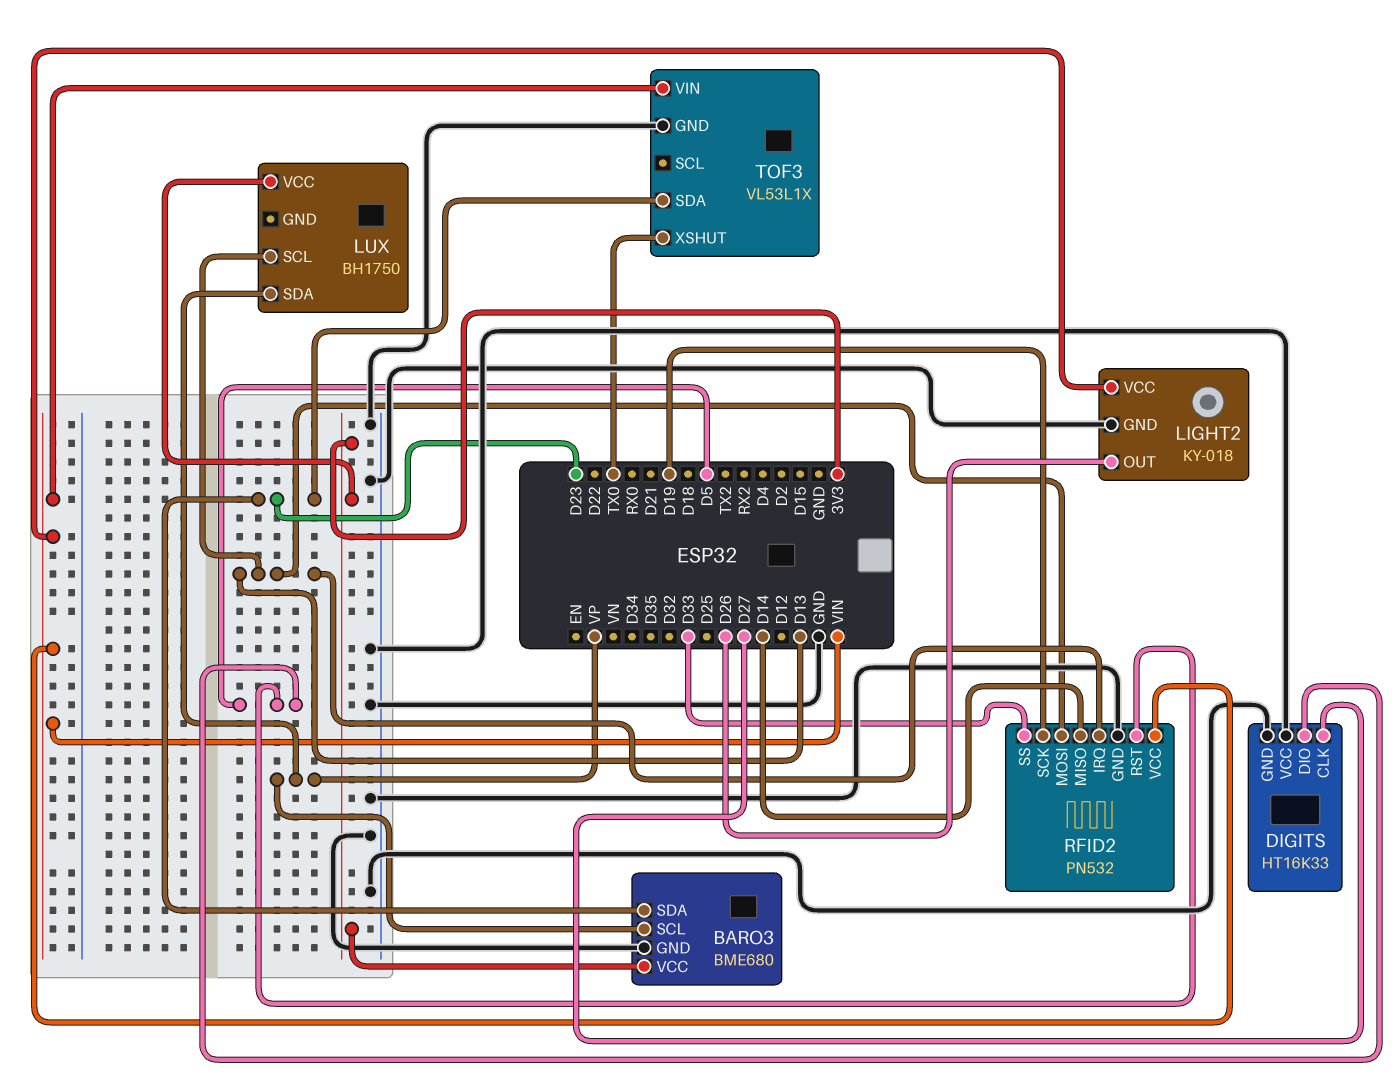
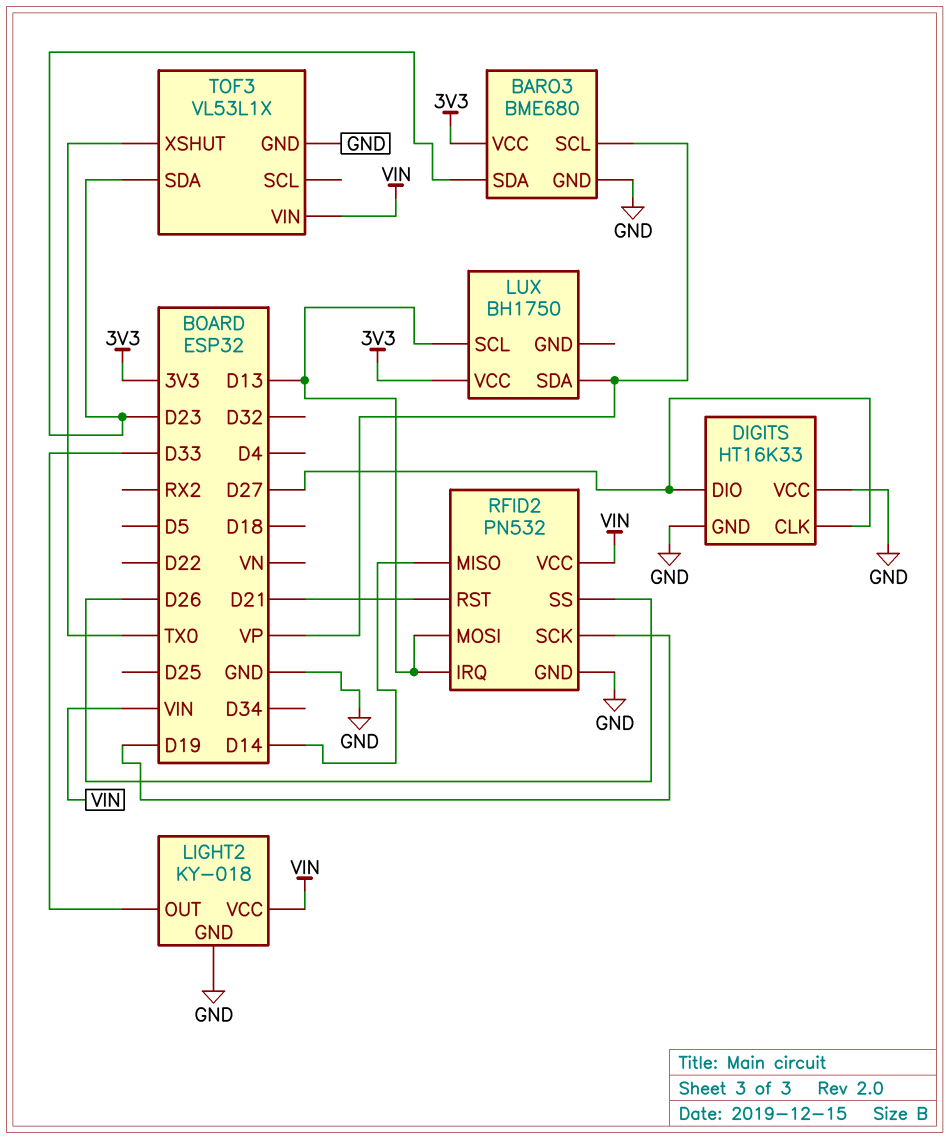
DIGITS pin DIO: D5 -> D27
LIGHT2 pin OUT: D26 -> D33
RFID2 pin RST: D5 -> D21
RFID2 pin SS: D33 -> D26

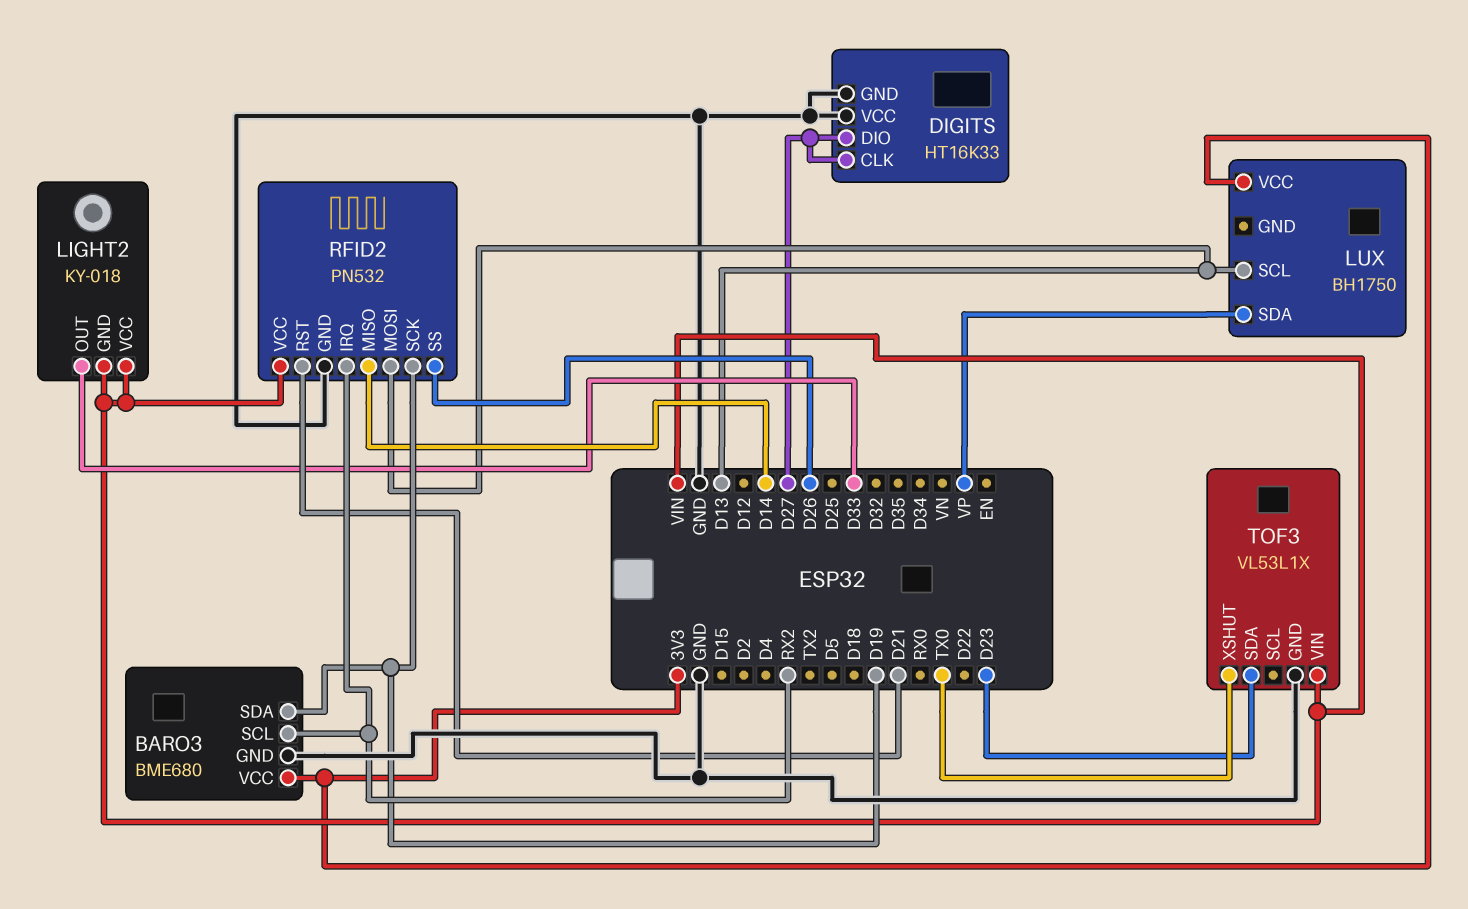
BARO3 pin SCL: VP -> RX2
BARO3 pin SDA: D23 -> D19
LIGHT2 pin GND: GND -> VIN
RFID2 pin IRQ: D13 -> RX2

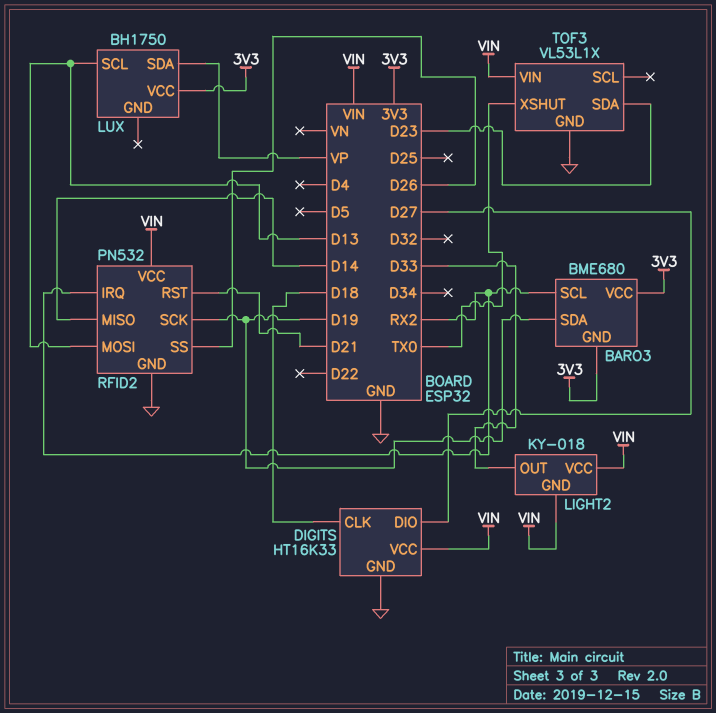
BARO3 pin GND: GND -> 3V3
DIGITS pin CLK: D27 -> D18
DIGITS pin VCC: GND -> VIN

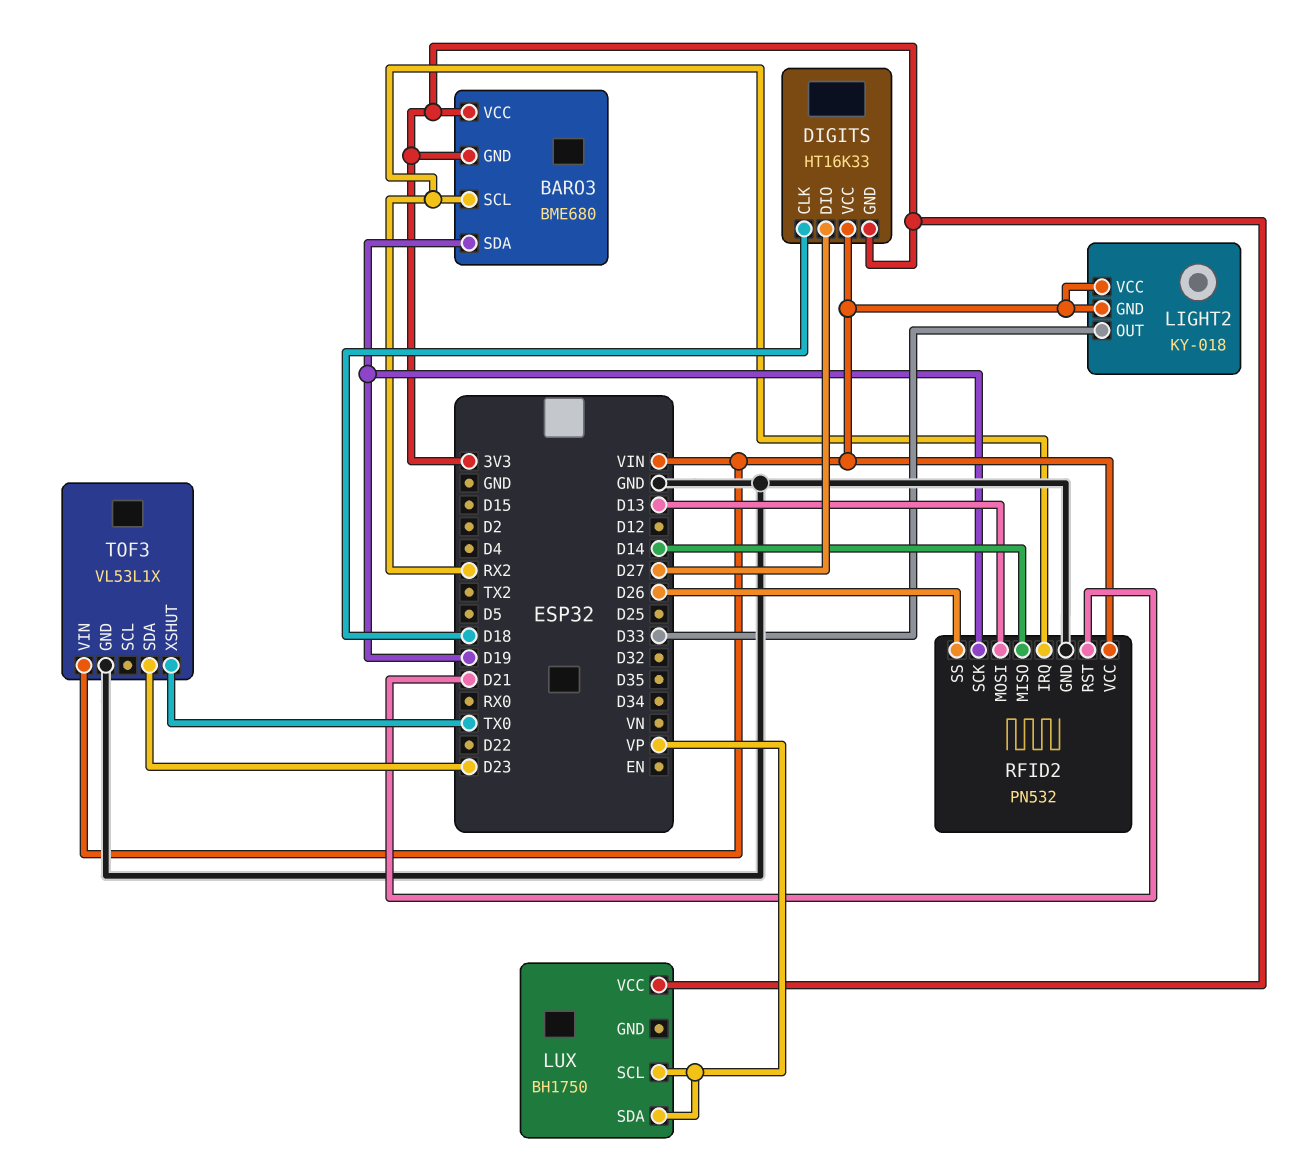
DIGITS pin GND: GND -> 3V3
LUX pin SCL: D13 -> VP

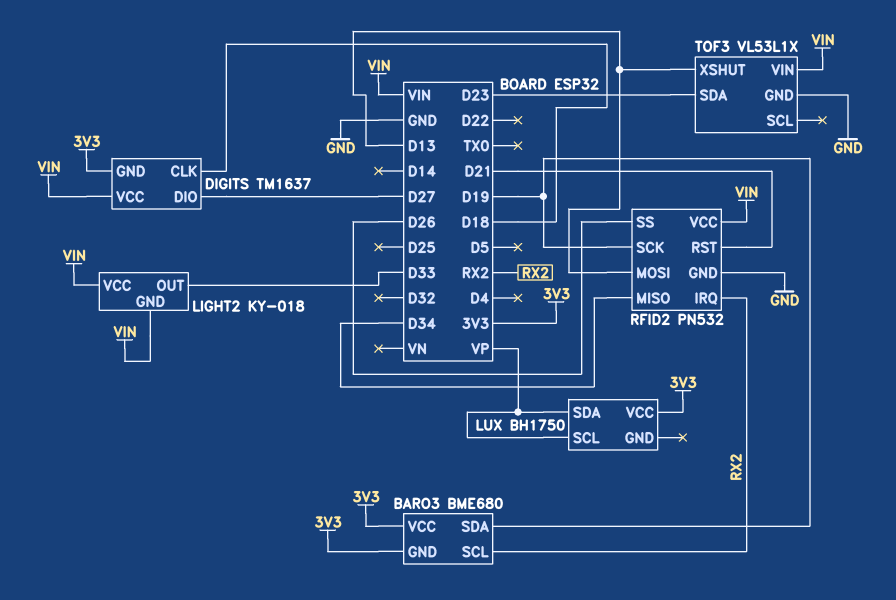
DIGITS: HT16K33 -> TM1637
RFID2 pin MISO: D14 -> D34
TOF3 pin XSHUT: TX0 -> D13

